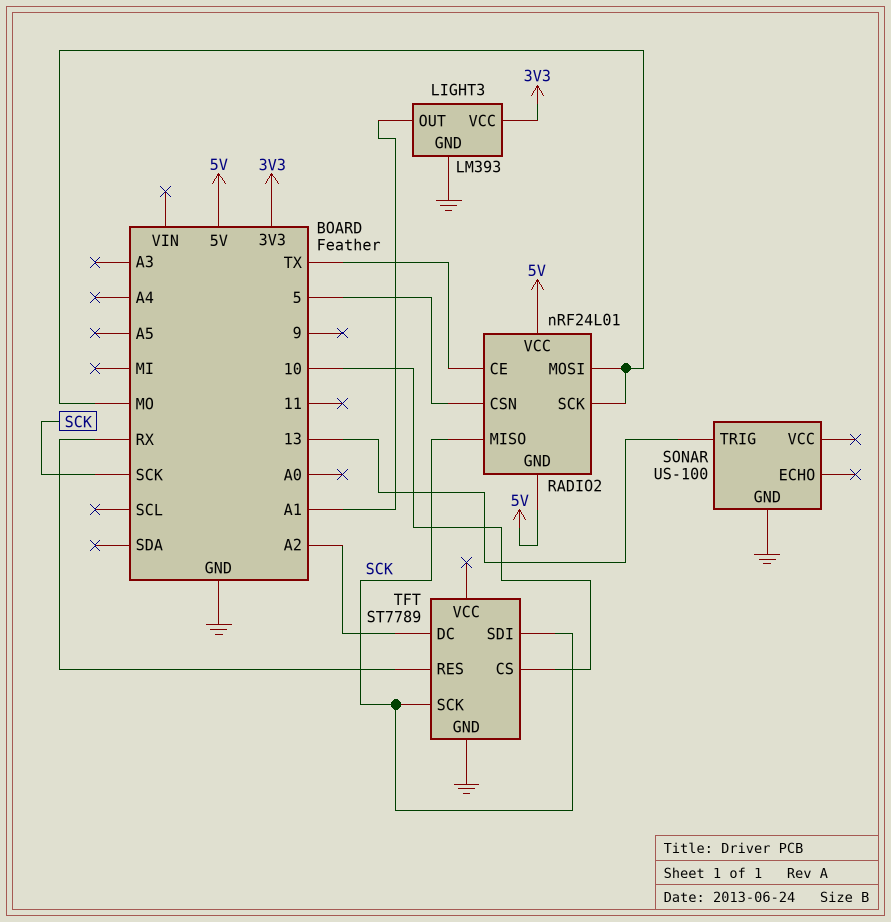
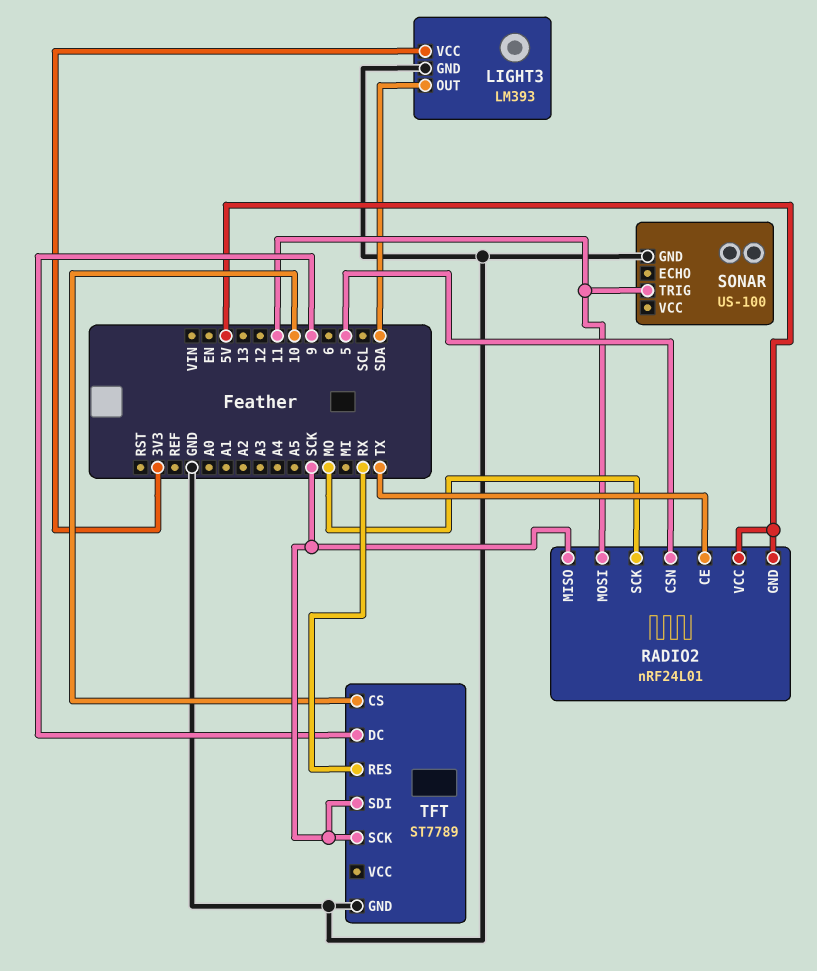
LIGHT3 pin OUT: A1 -> SDA
RADIO2 pin MOSI: MO -> 11
SONAR pin TRIG: 13 -> 11
TFT pin DC: A2 -> 9

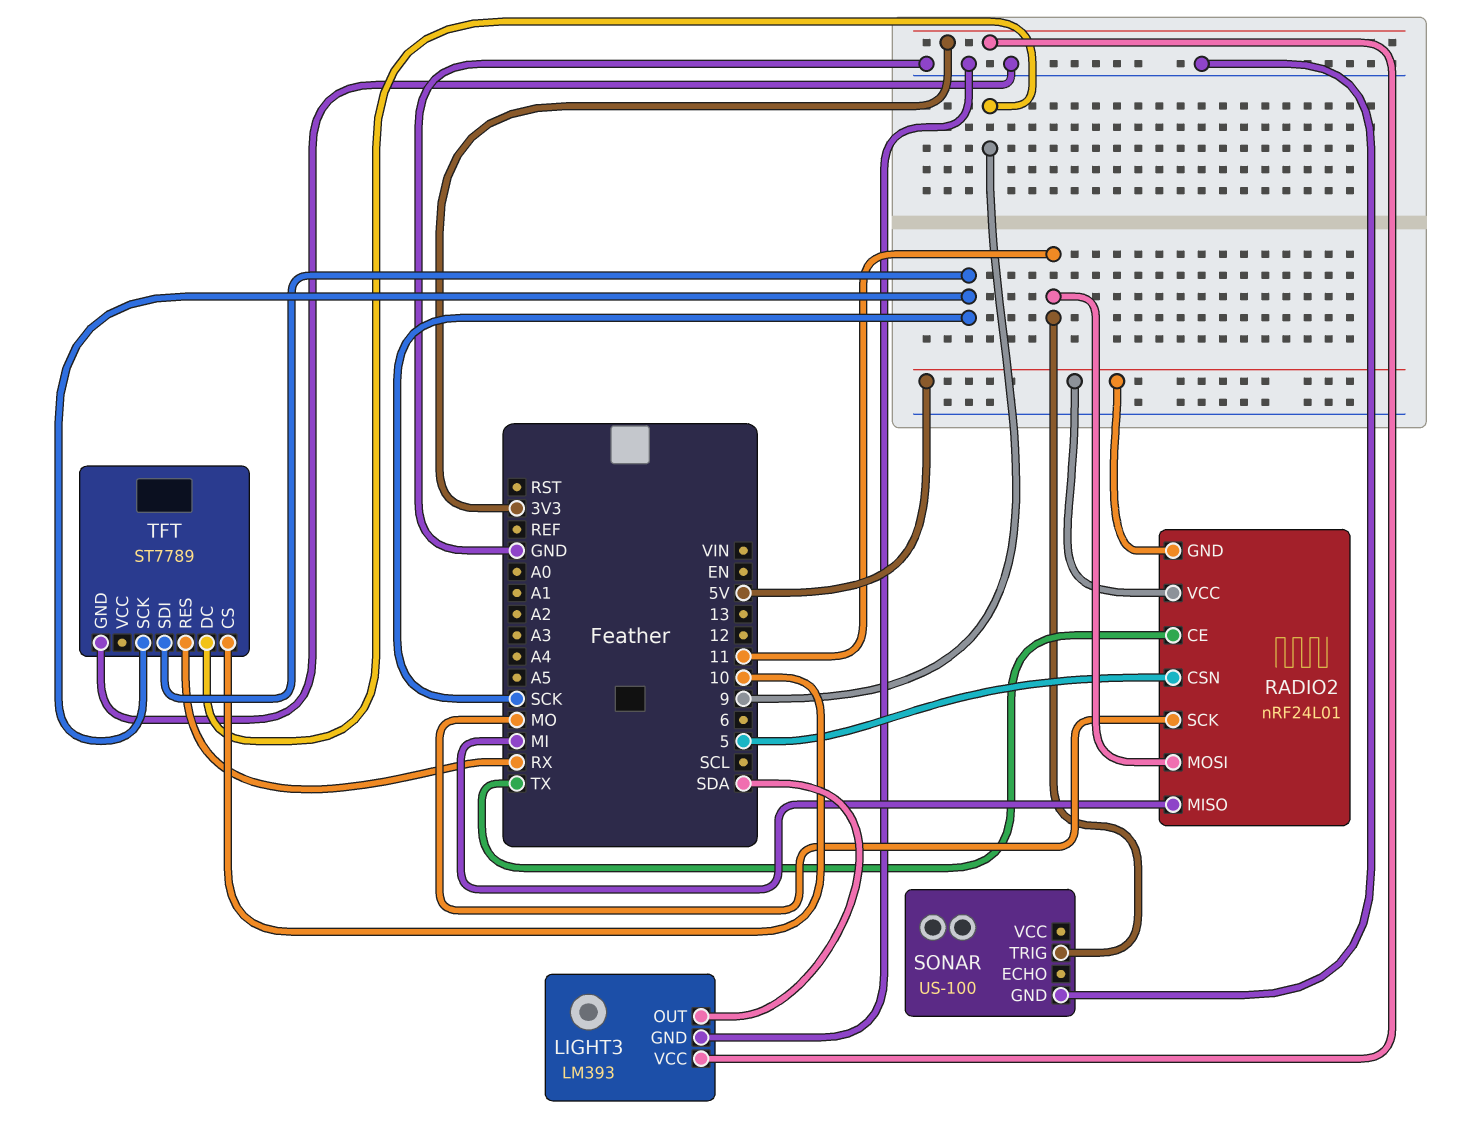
RADIO2 pin MISO: SCK -> MI

